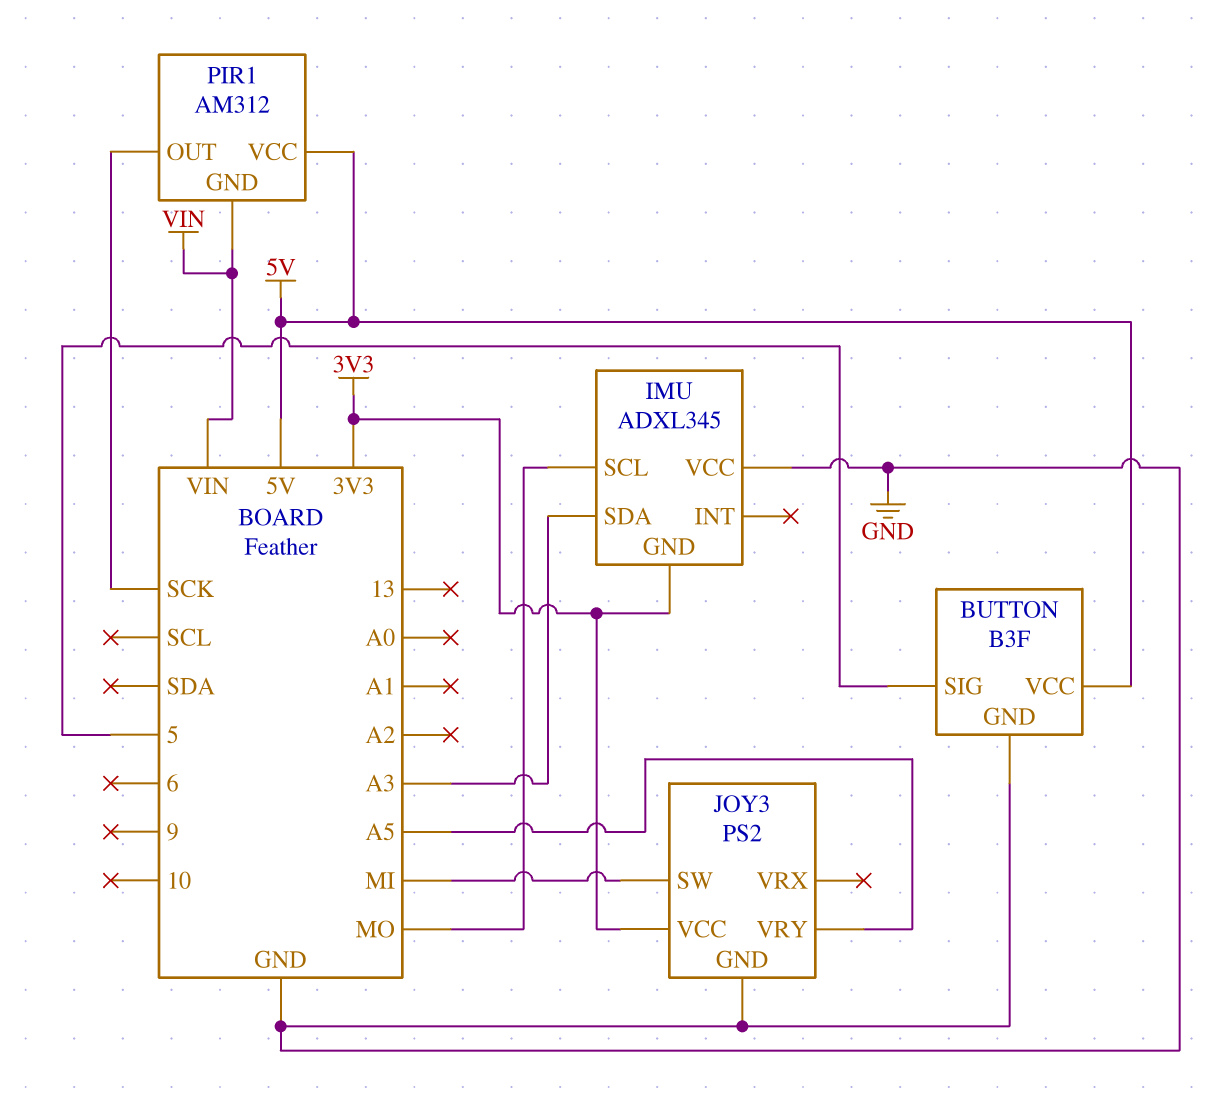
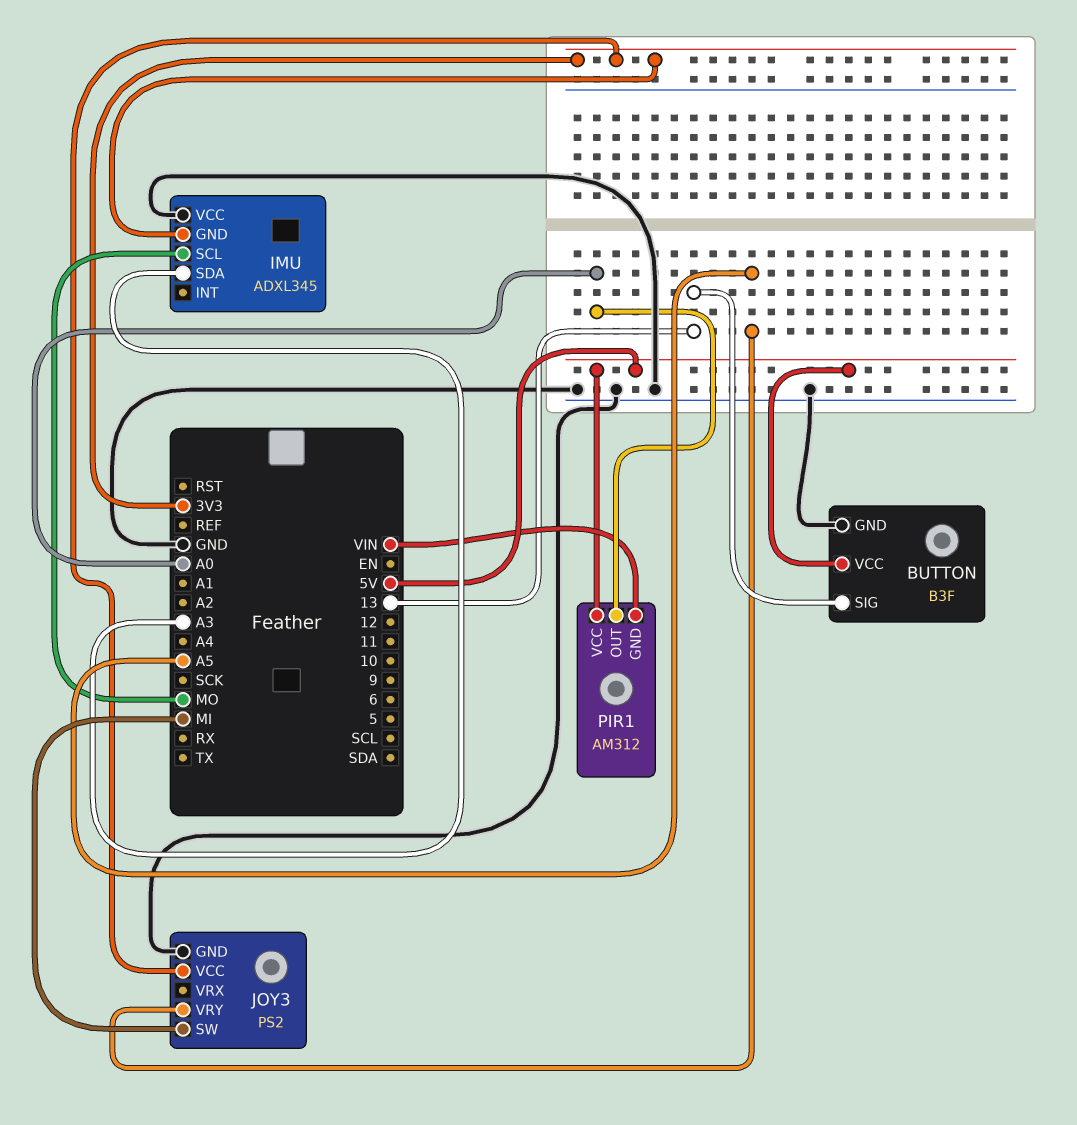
BUTTON pin SIG: 5 -> 13
PIR1 pin OUT: SCK -> A0

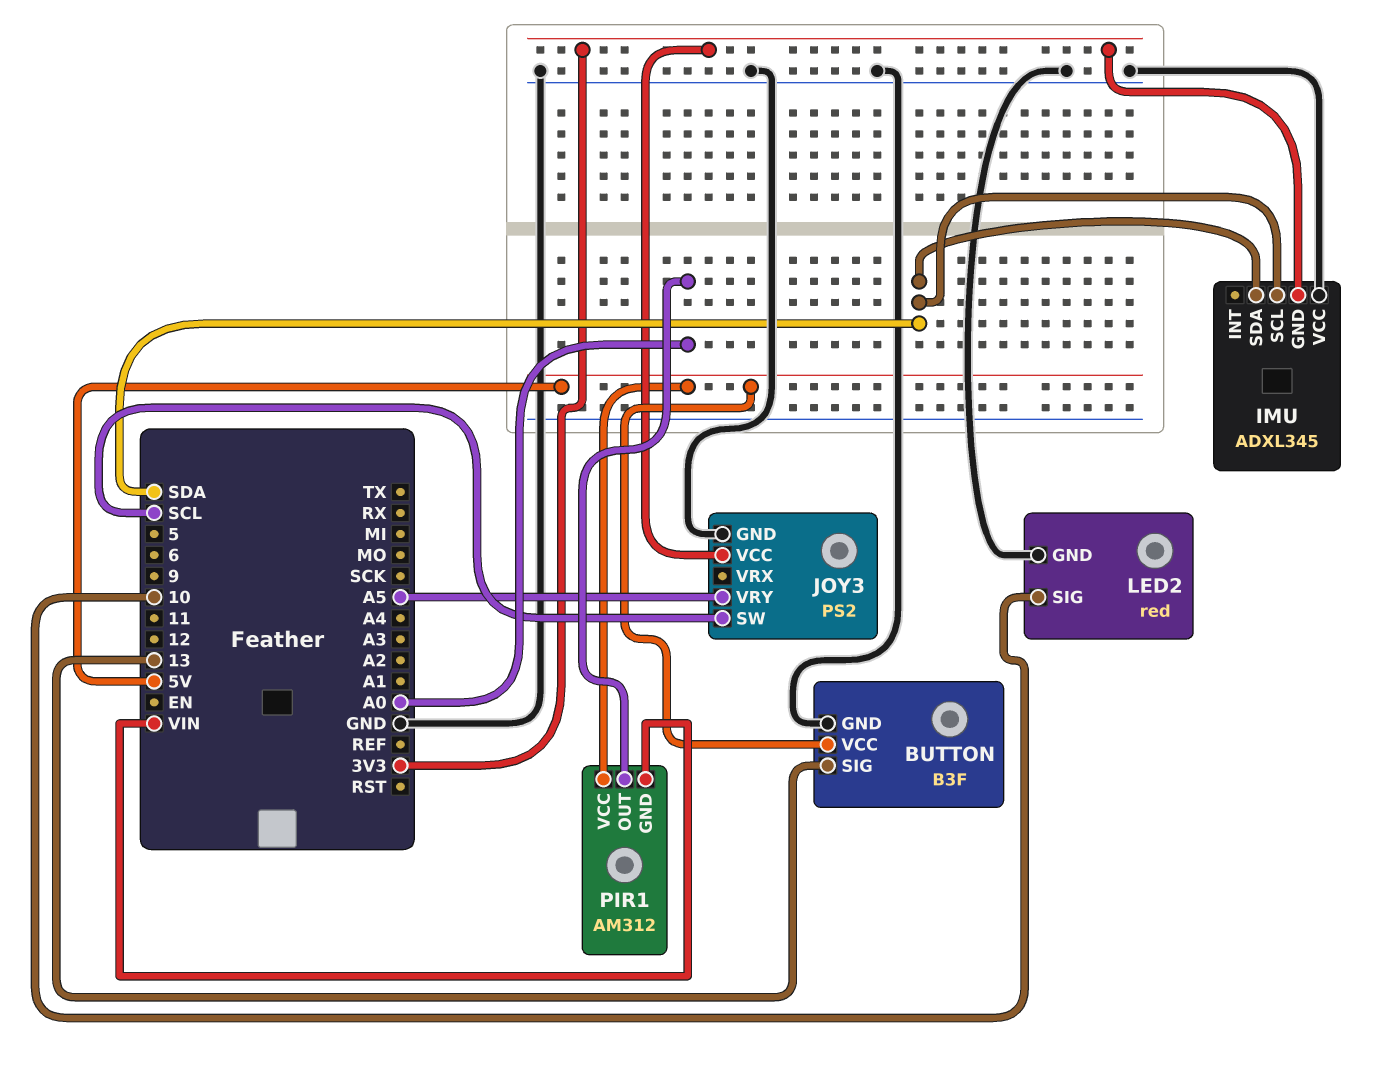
IMU pin SCL: MO -> SDA
IMU pin SDA: A3 -> SDA
JOY3 pin SW: MI -> SCL
LED2: none -> red
LED2 pin GND: none -> GND
LED2 pin SIG: none -> 10

